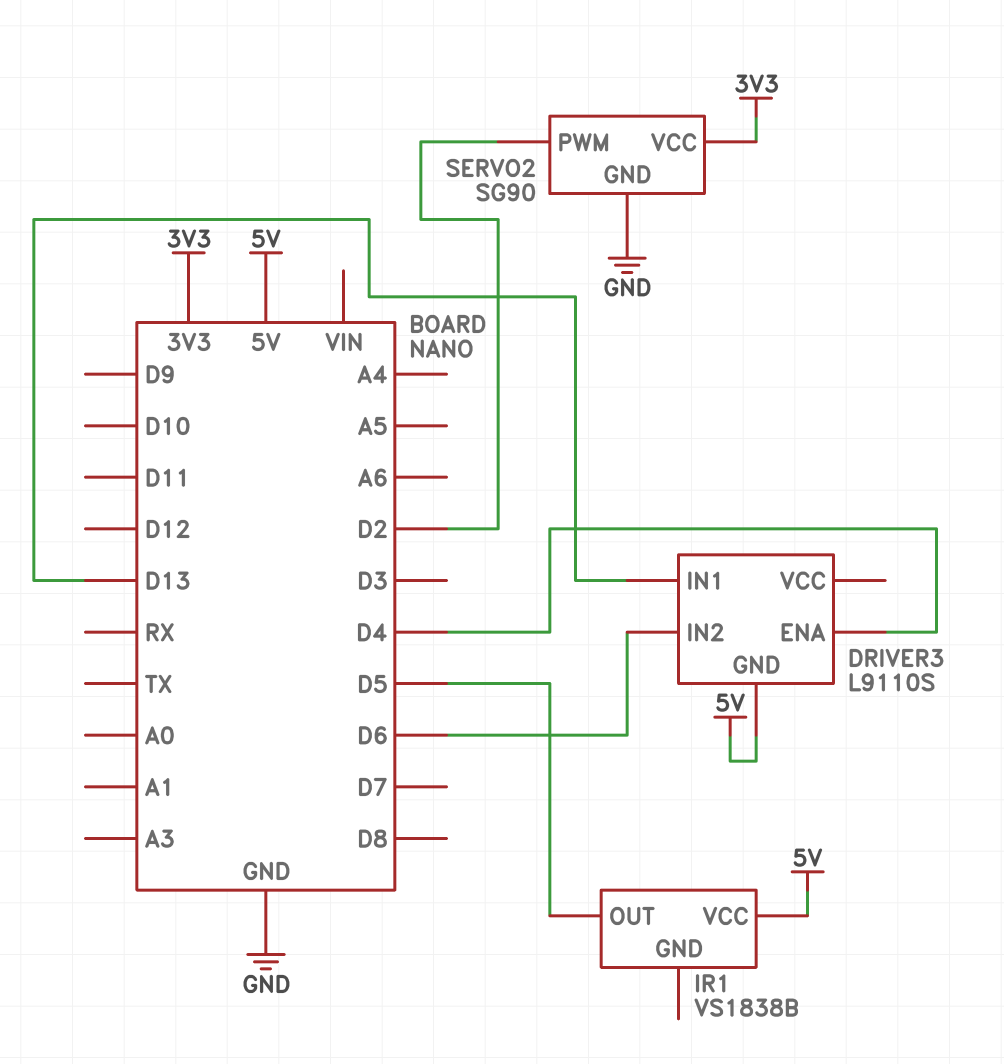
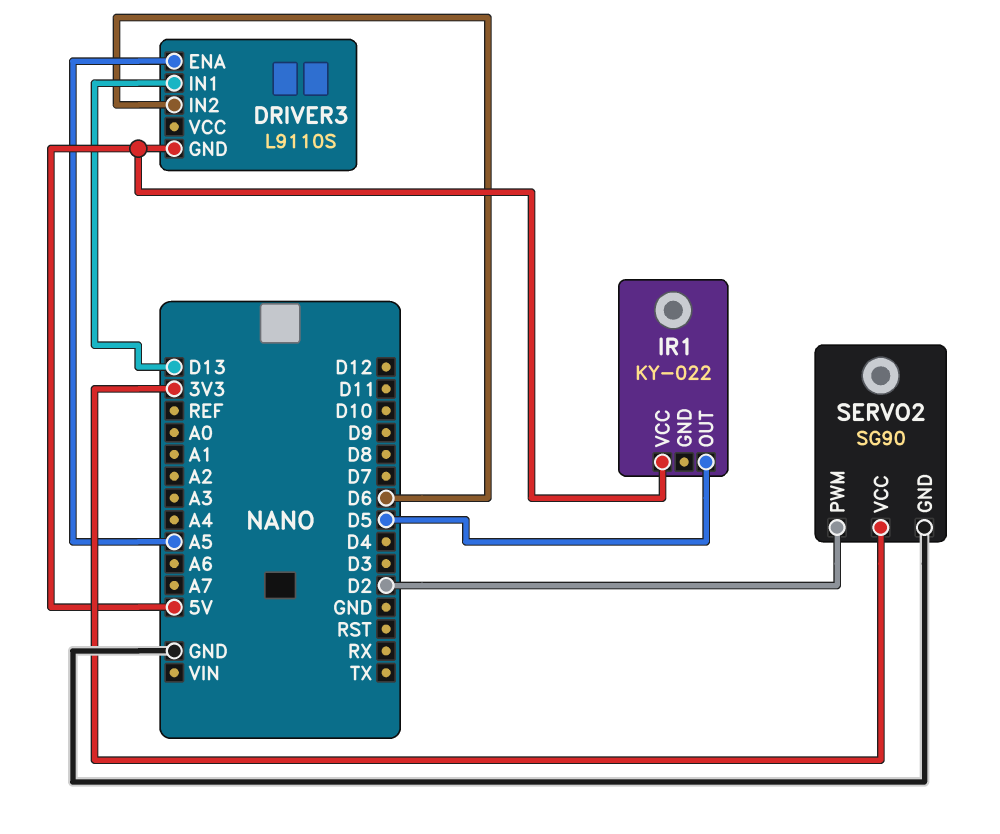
DRIVER3 pin ENA: D4 -> A5
IR1: VS1838B -> KY-022

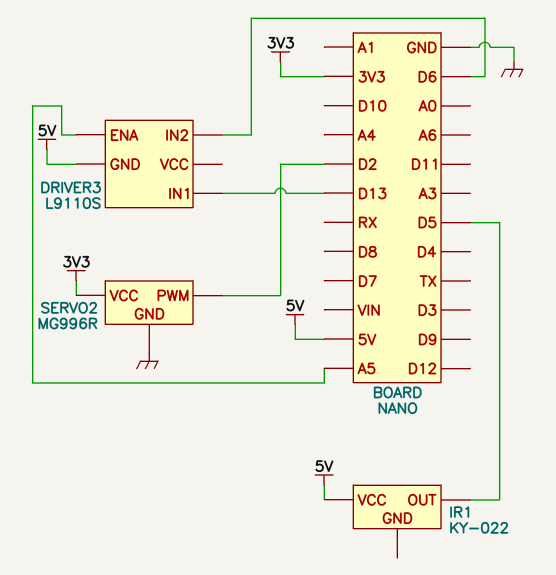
SERVO2: SG90 -> MG996R

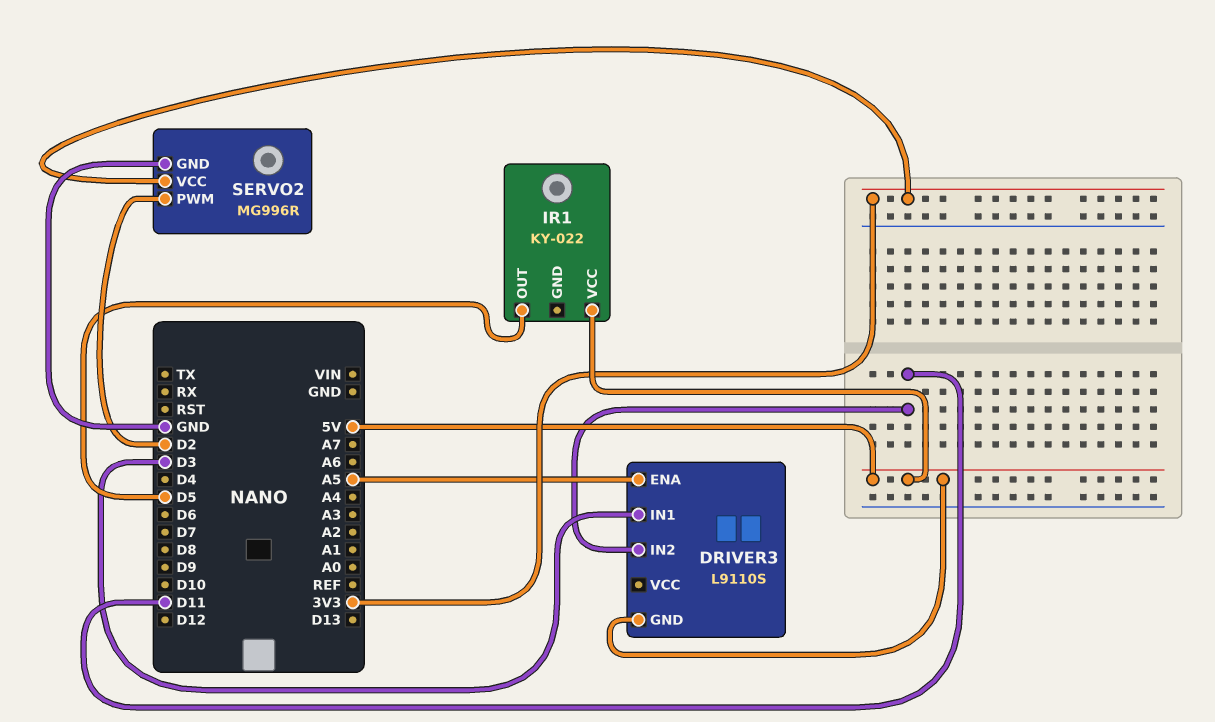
DRIVER3 pin IN1: D13 -> D3
DRIVER3 pin IN2: D6 -> D11

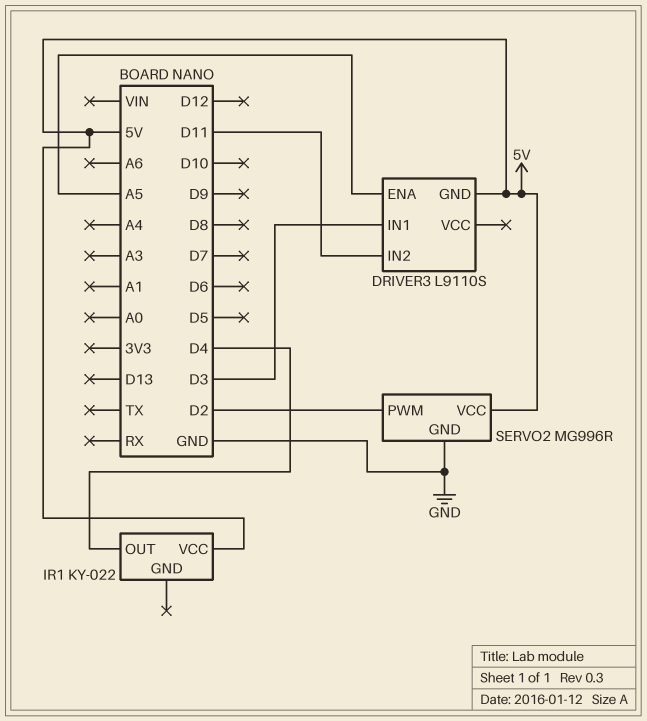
IR1 pin OUT: D5 -> D4
SERVO2 pin VCC: 3V3 -> 5V

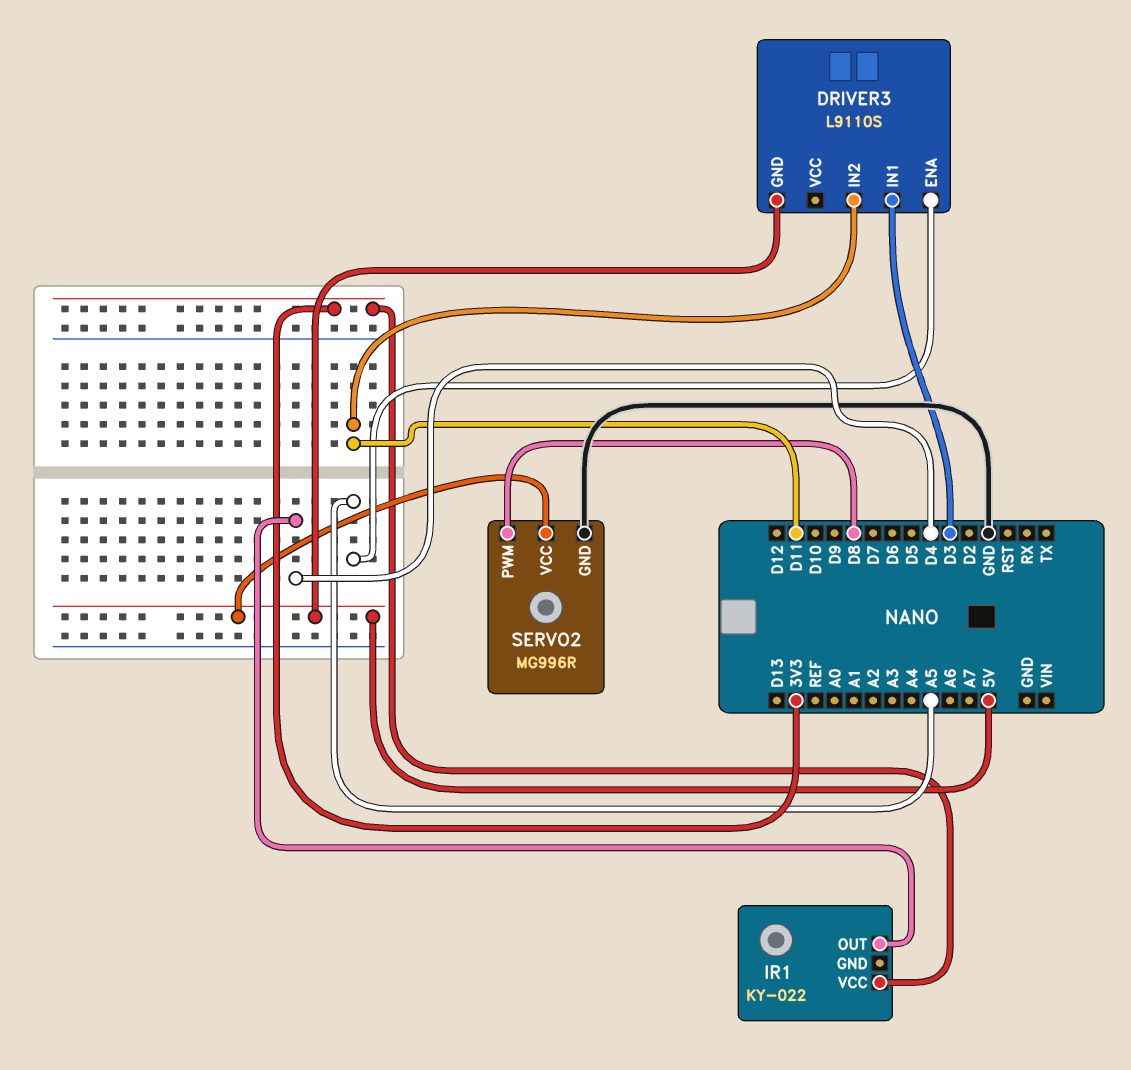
IR1 pin VCC: 5V -> 3V3
SERVO2 pin PWM: D2 -> D8

